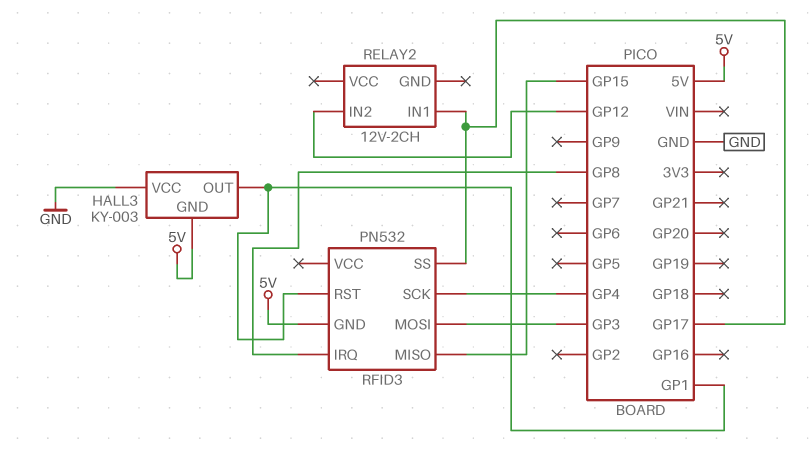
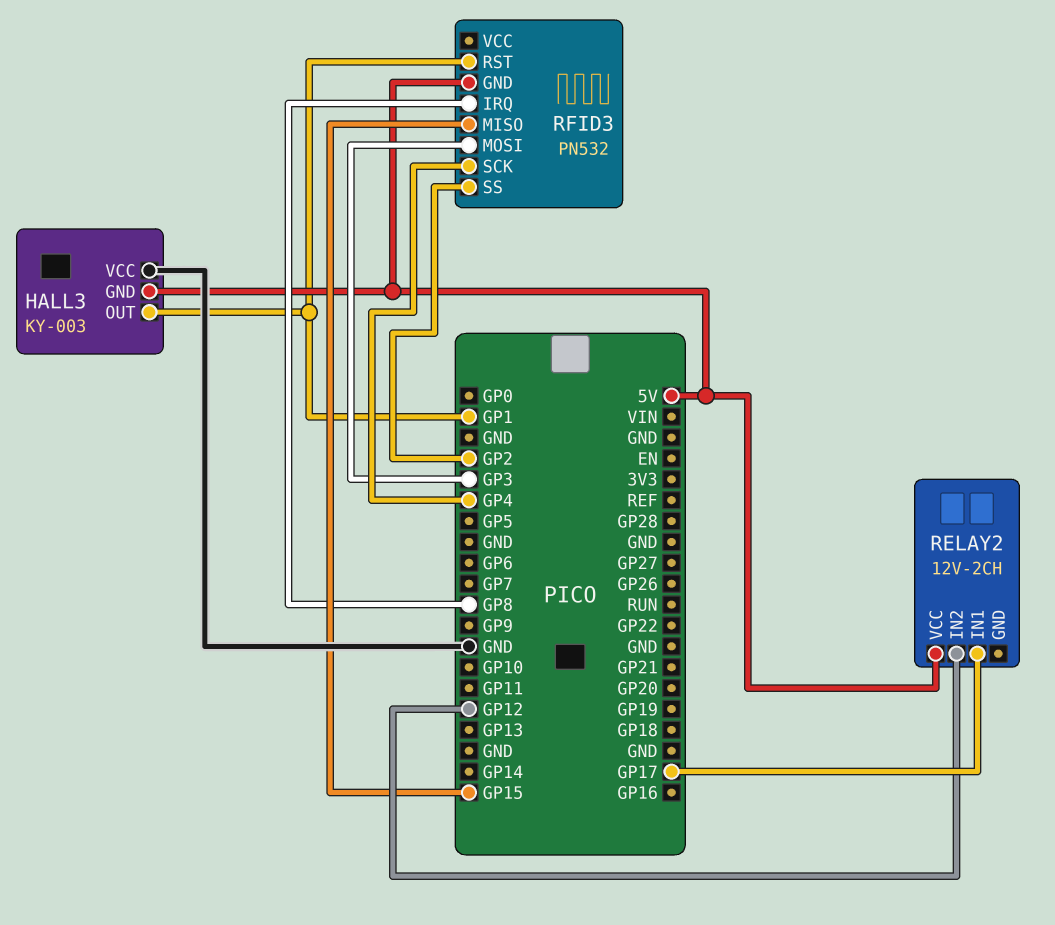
RELAY2 pin VCC: none -> 5V
RFID3 pin SS: GP17 -> GP2

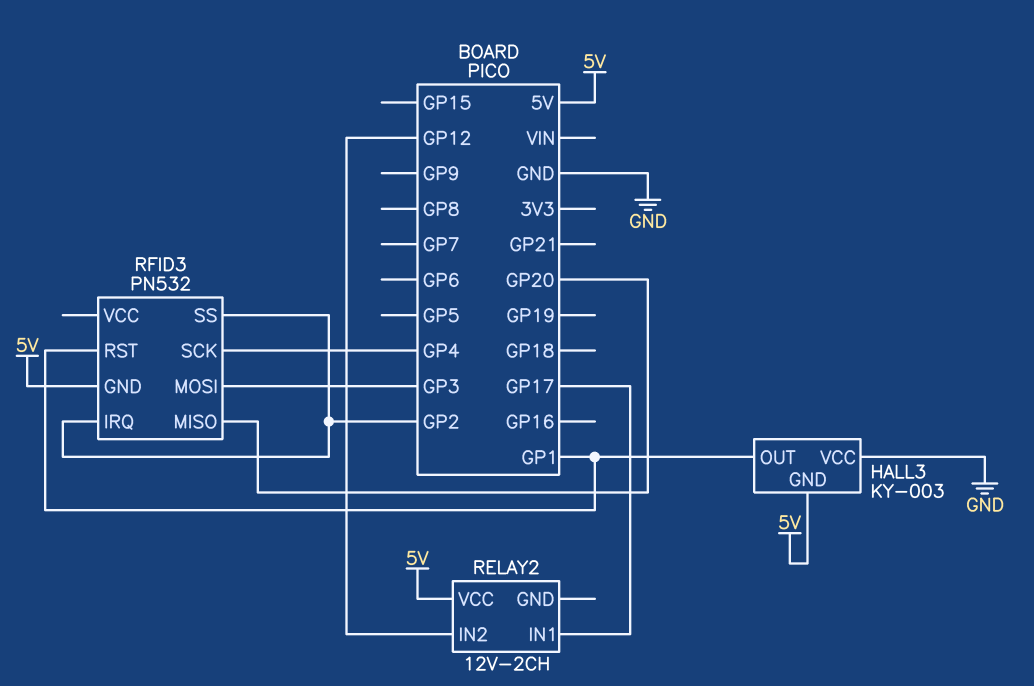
RFID3 pin IRQ: GP8 -> GP2
RFID3 pin MISO: GP15 -> GP20

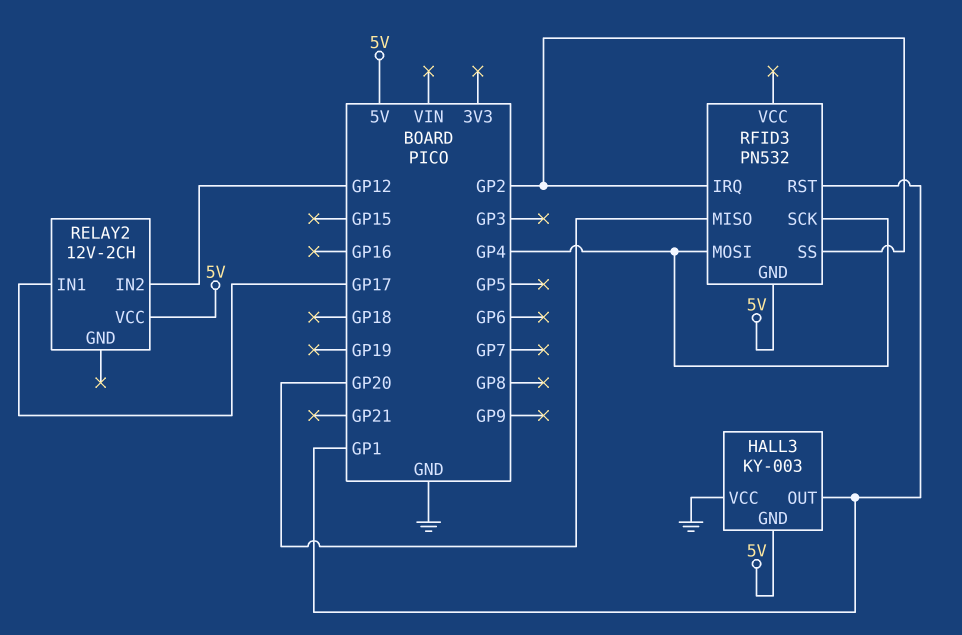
RFID3 pin MOSI: GP3 -> GP4

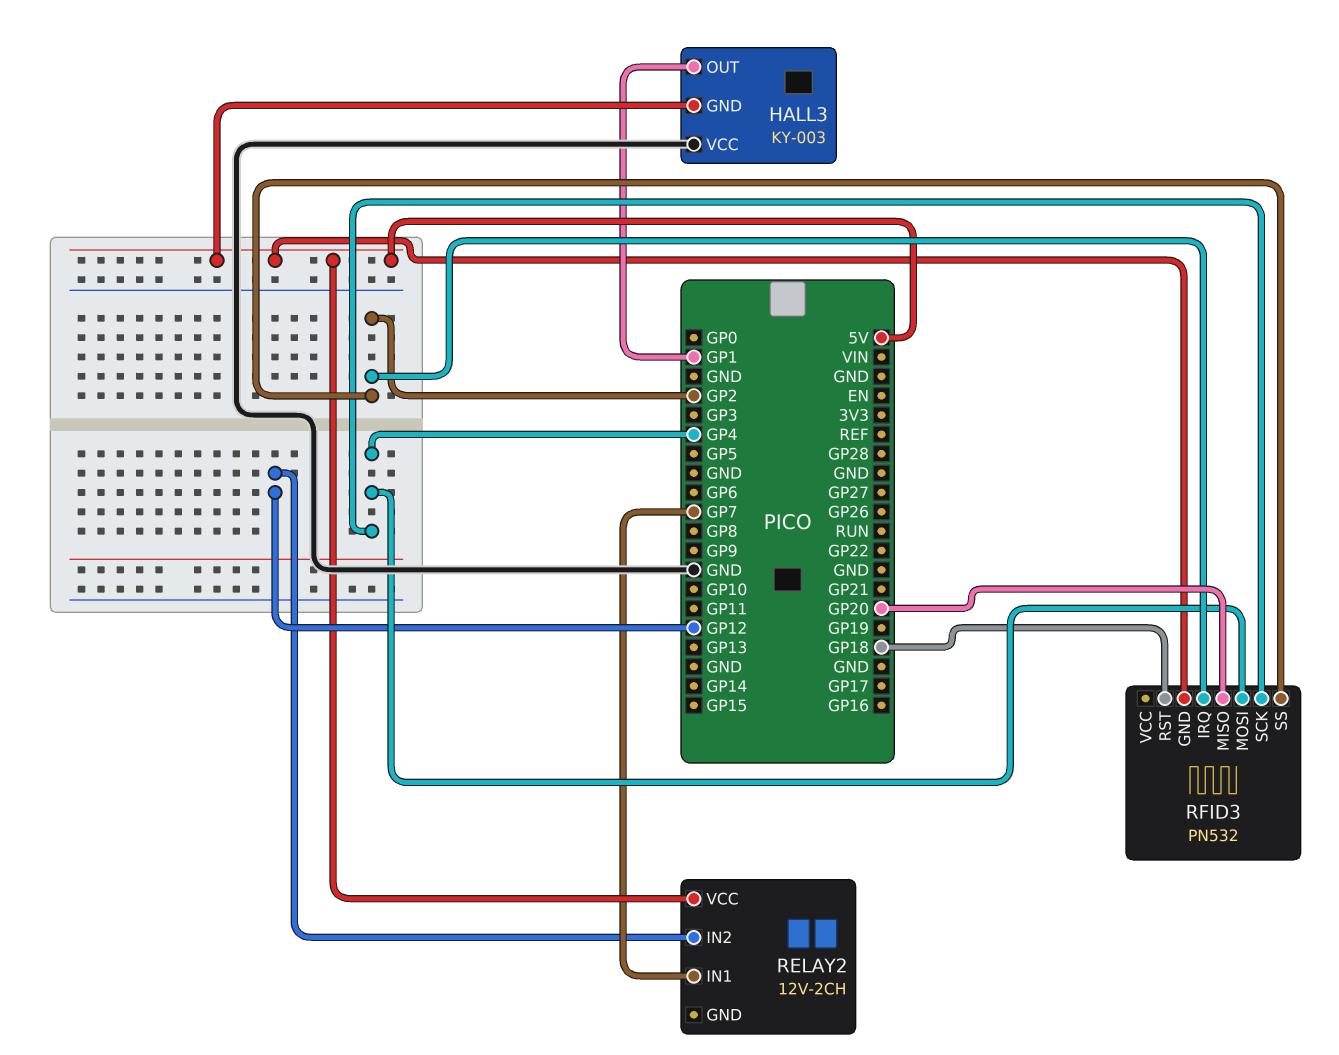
RELAY2 pin IN1: GP17 -> GP7
RFID3 pin RST: GP1 -> GP18

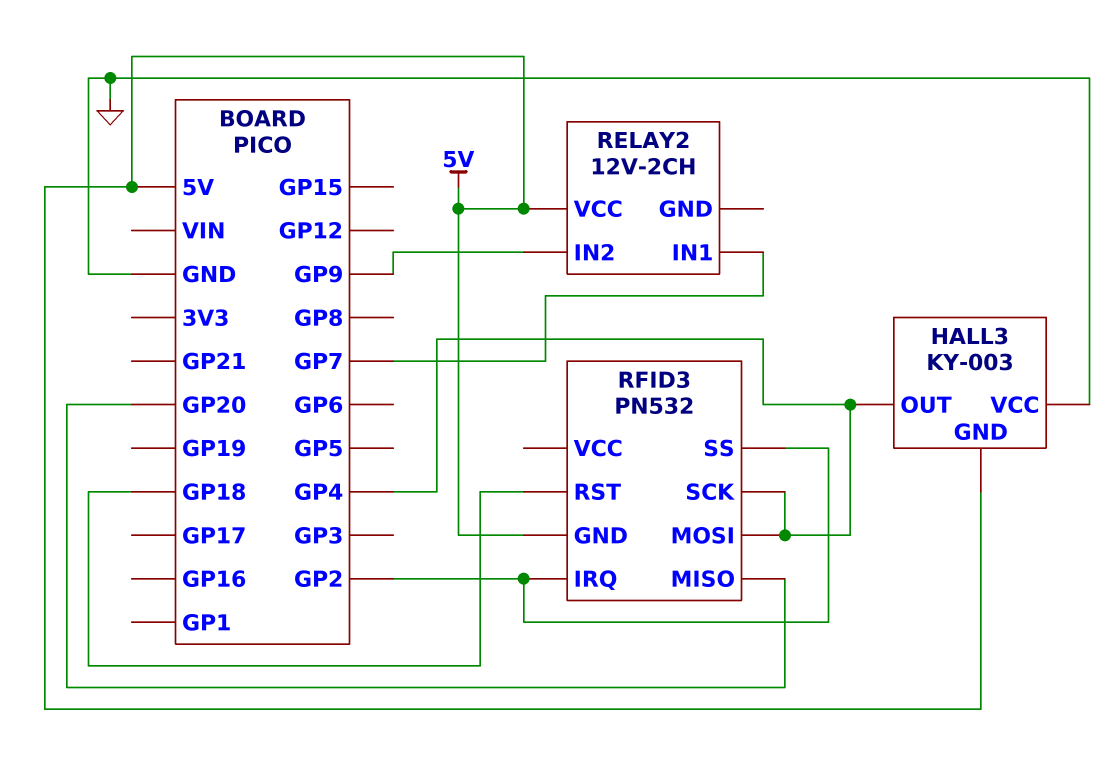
HALL3 pin OUT: GP1 -> GP4
RELAY2 pin IN2: GP12 -> GP9

